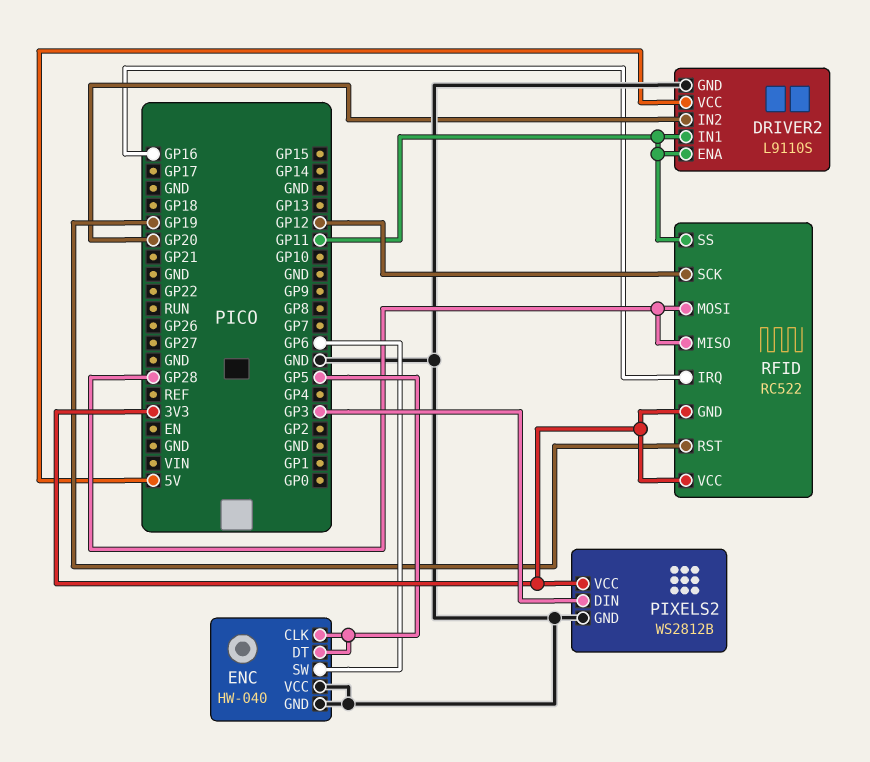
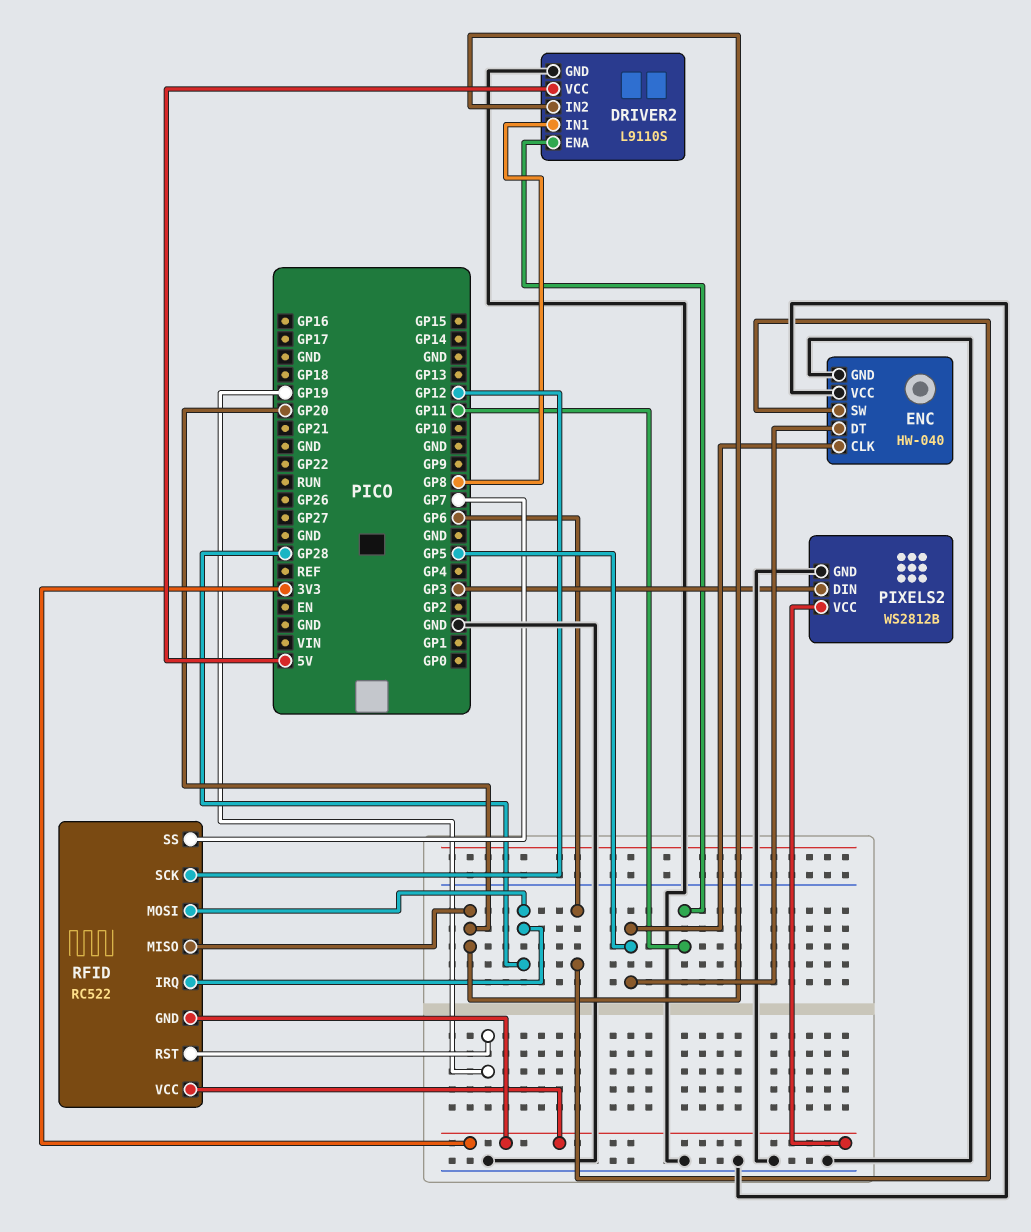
DRIVER2 pin IN1: GP11 -> GP8
RFID pin IRQ: GP16 -> GP28
RFID pin MISO: GP28 -> GP20
RFID pin SS: GP11 -> GP7

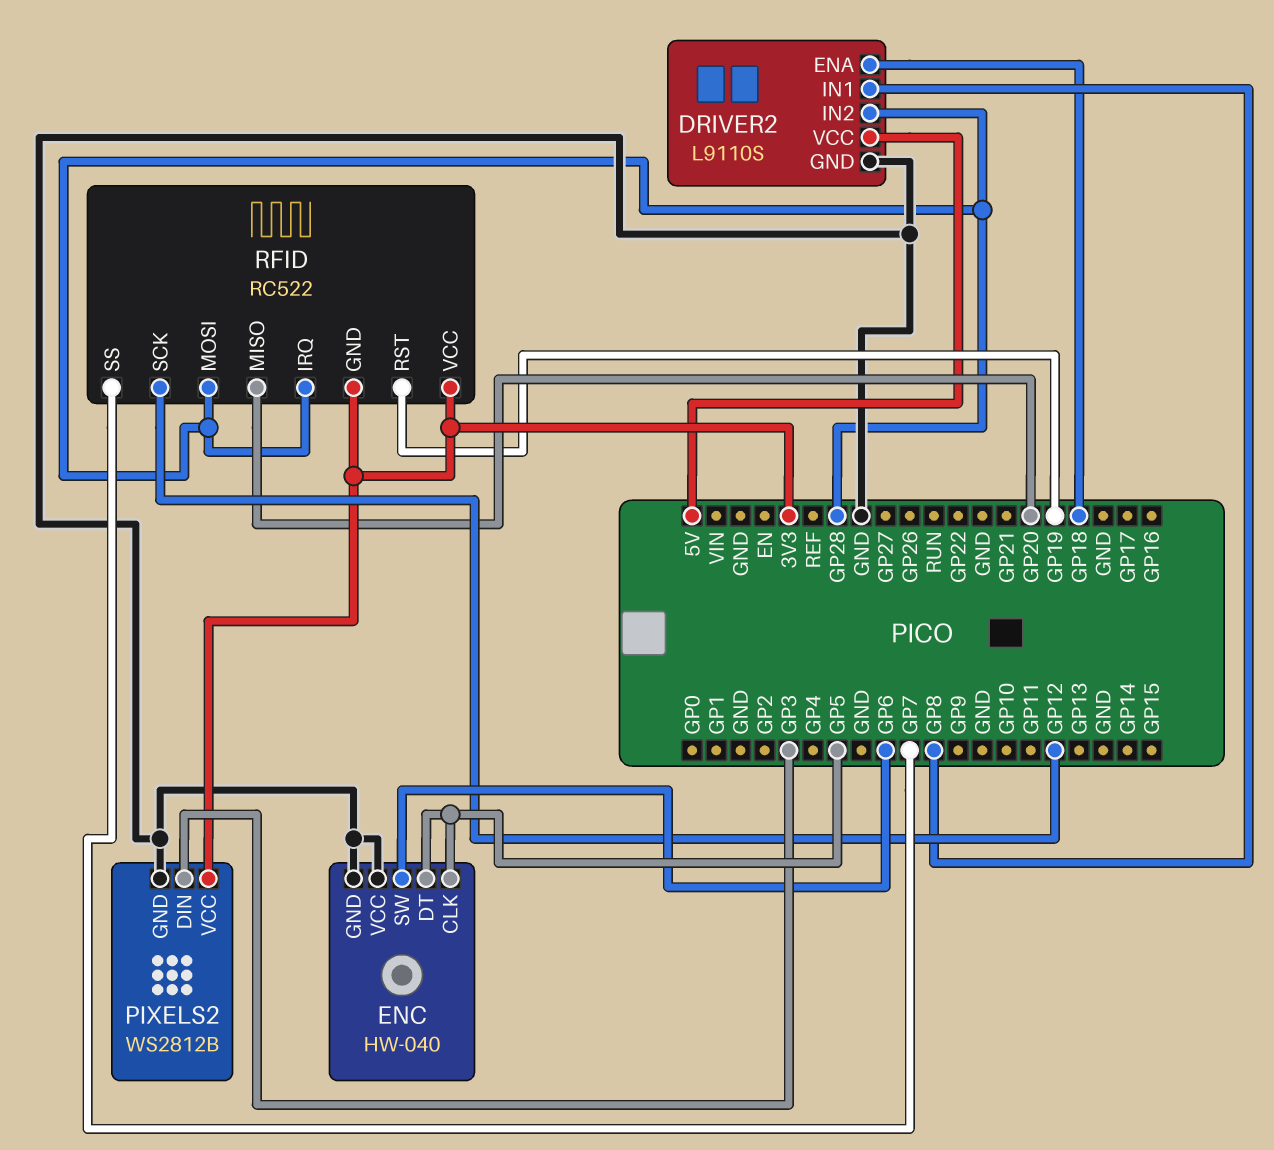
DRIVER2 pin ENA: GP11 -> GP18
DRIVER2 pin IN2: GP20 -> GP28

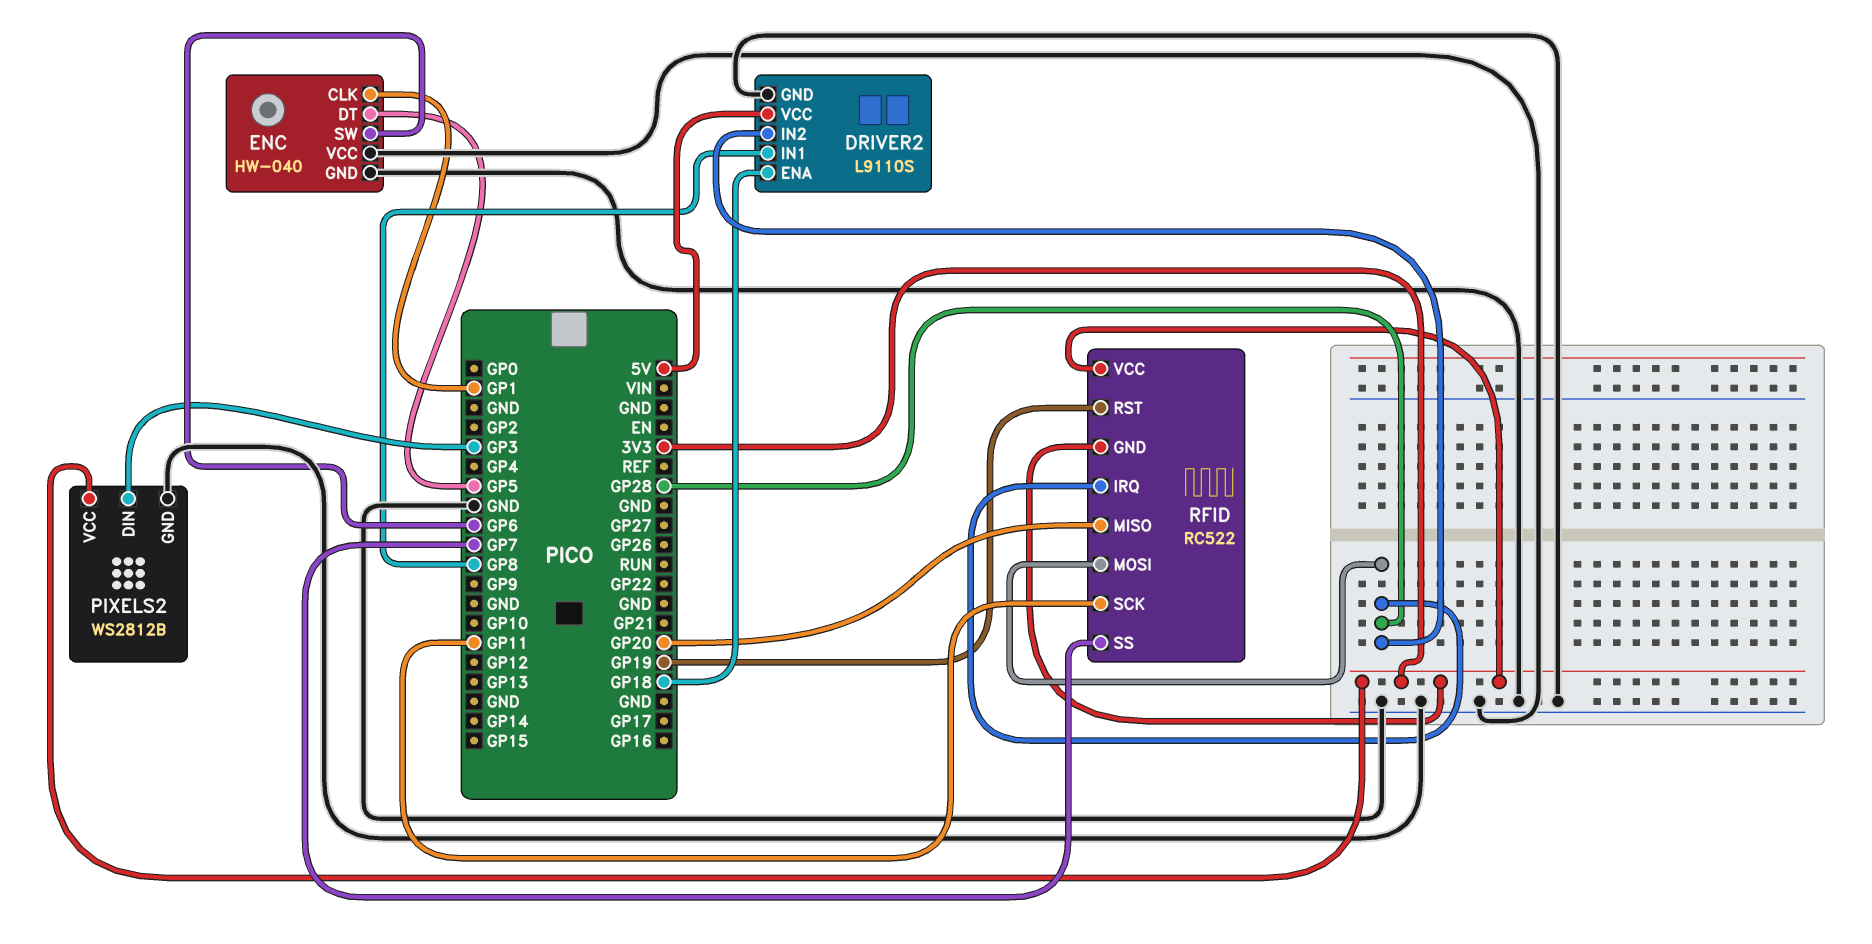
ENC pin CLK: GP5 -> GP1
RFID pin SCK: GP12 -> GP11

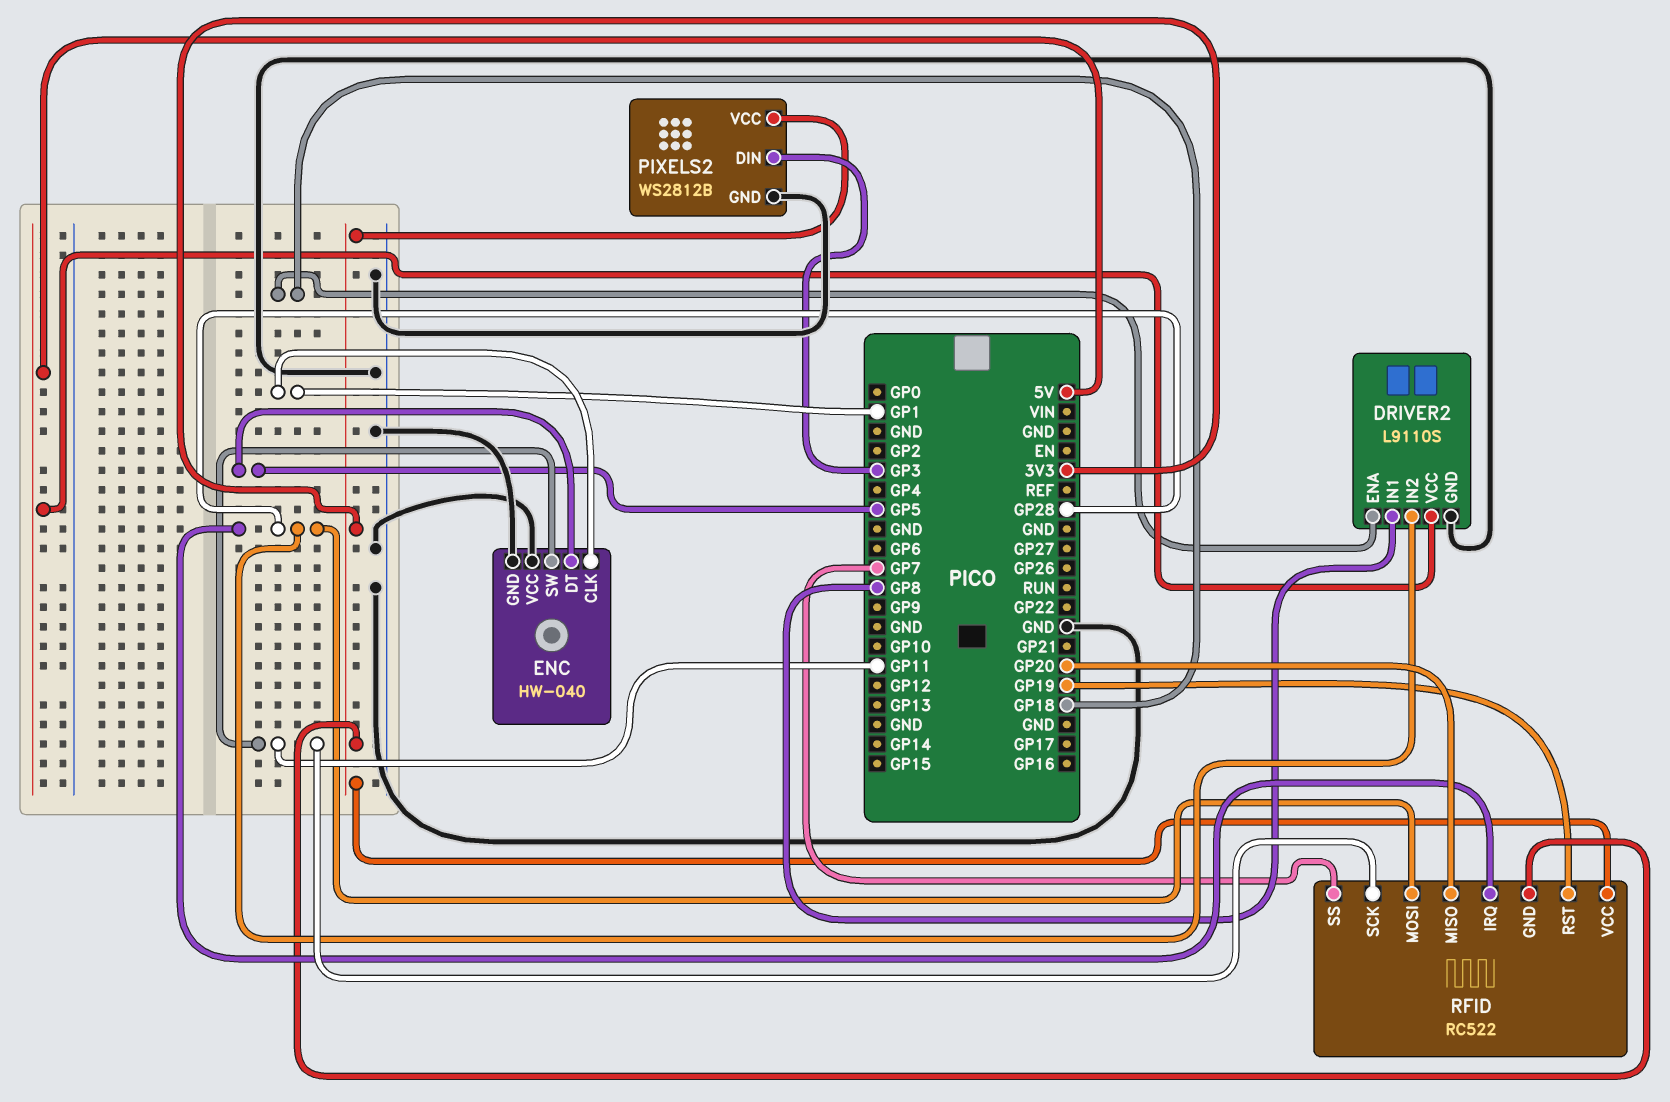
ENC pin SW: GP6 -> GP11

